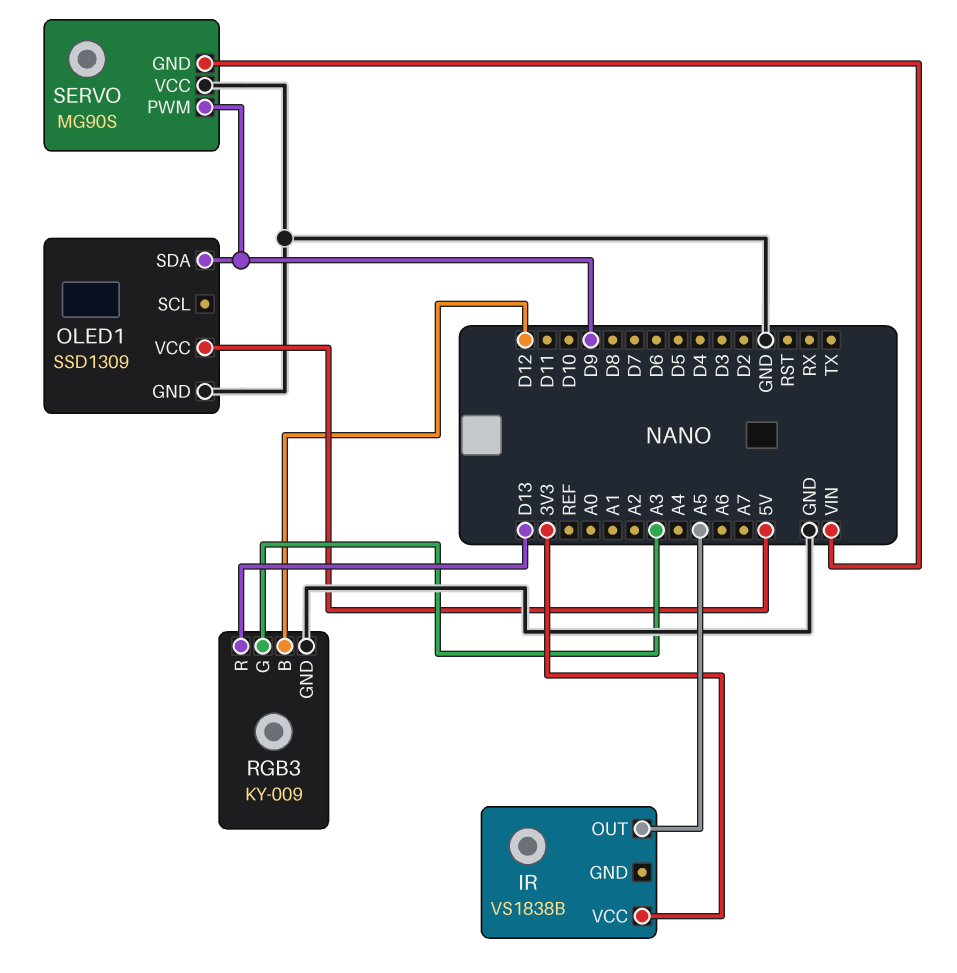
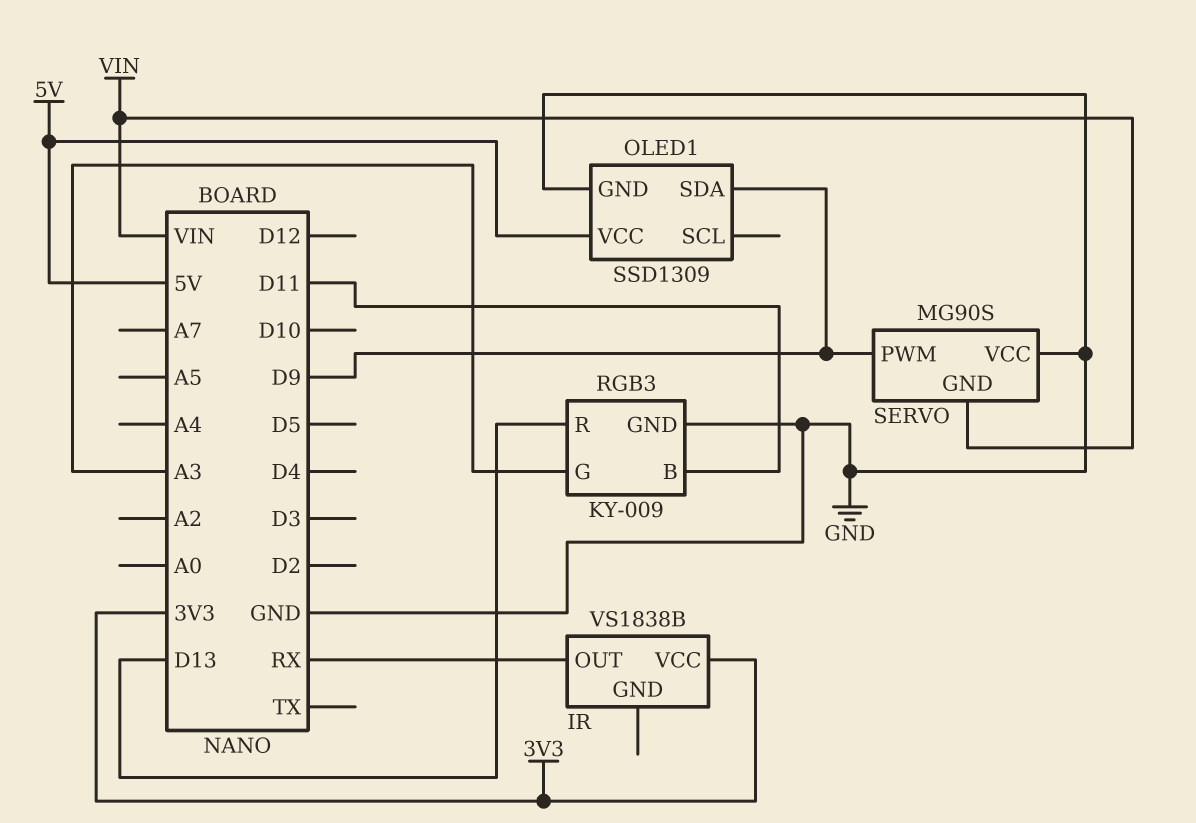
IR pin OUT: A5 -> RX
RGB3 pin B: D12 -> D11

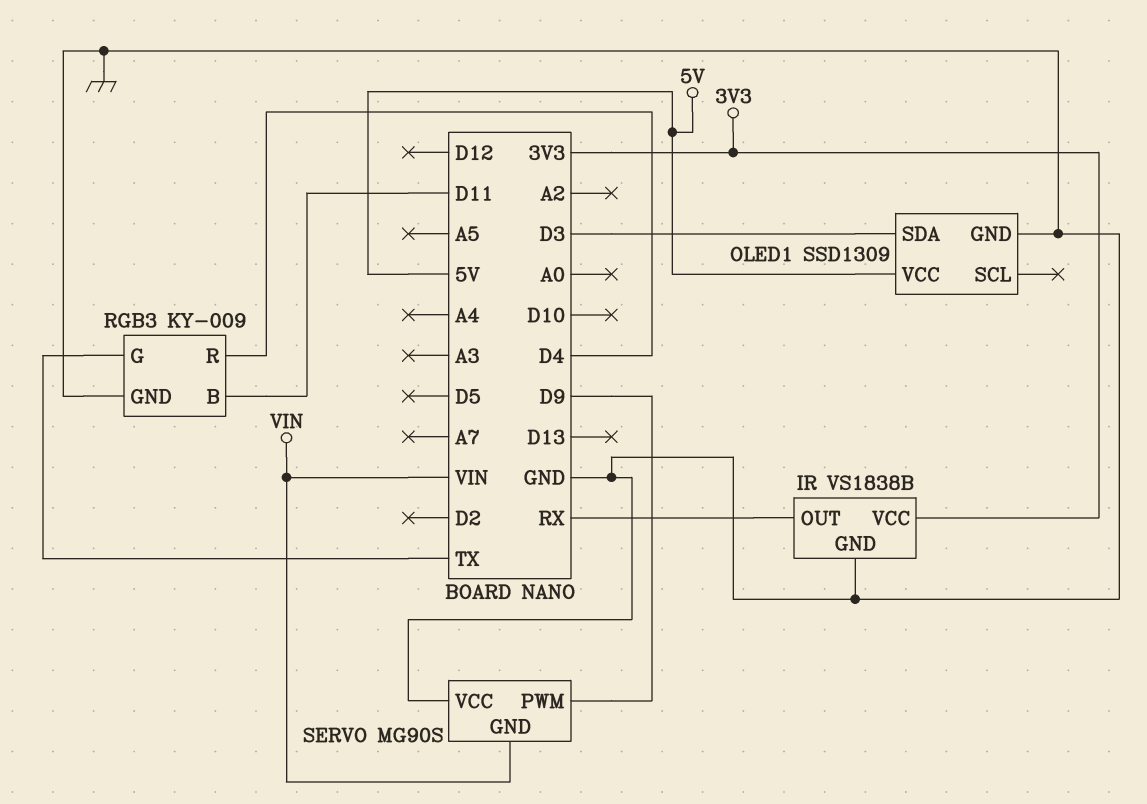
IR pin GND: none -> GND
OLED1 pin SDA: D9 -> D3
RGB3 pin G: A3 -> TX
RGB3 pin R: D13 -> D4

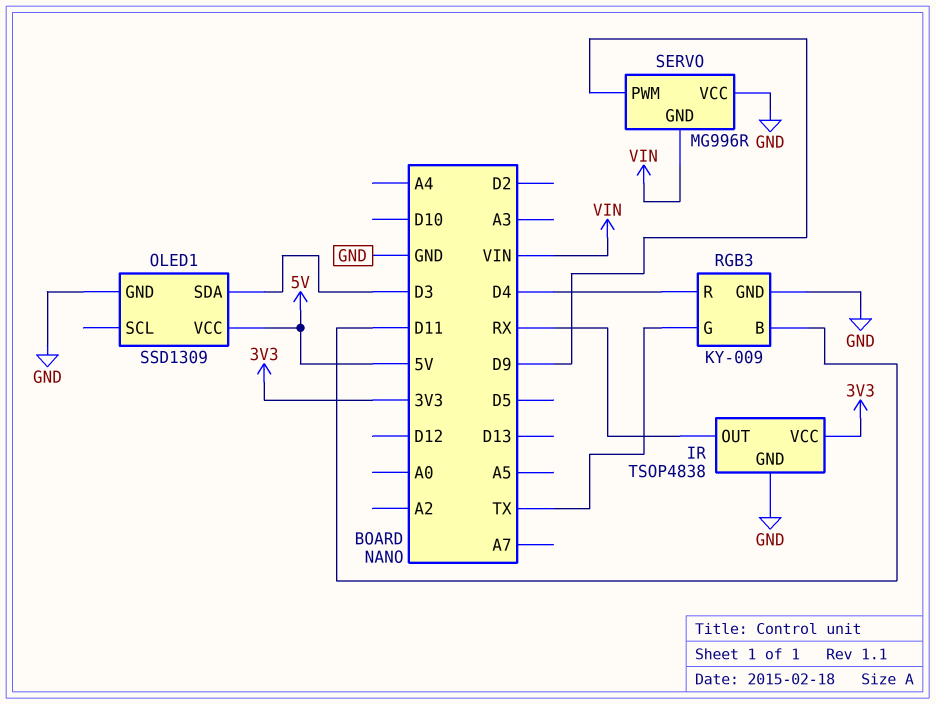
IR: VS1838B -> TSOP4838
SERVO: MG90S -> MG996R

